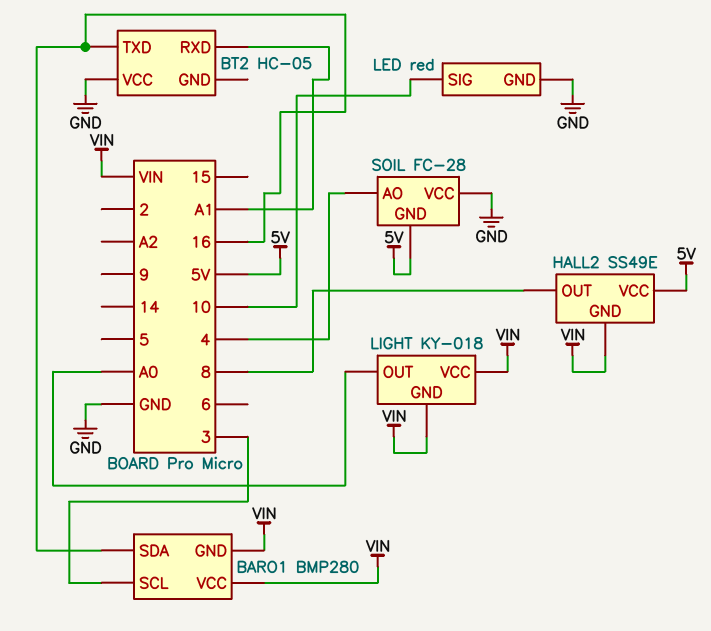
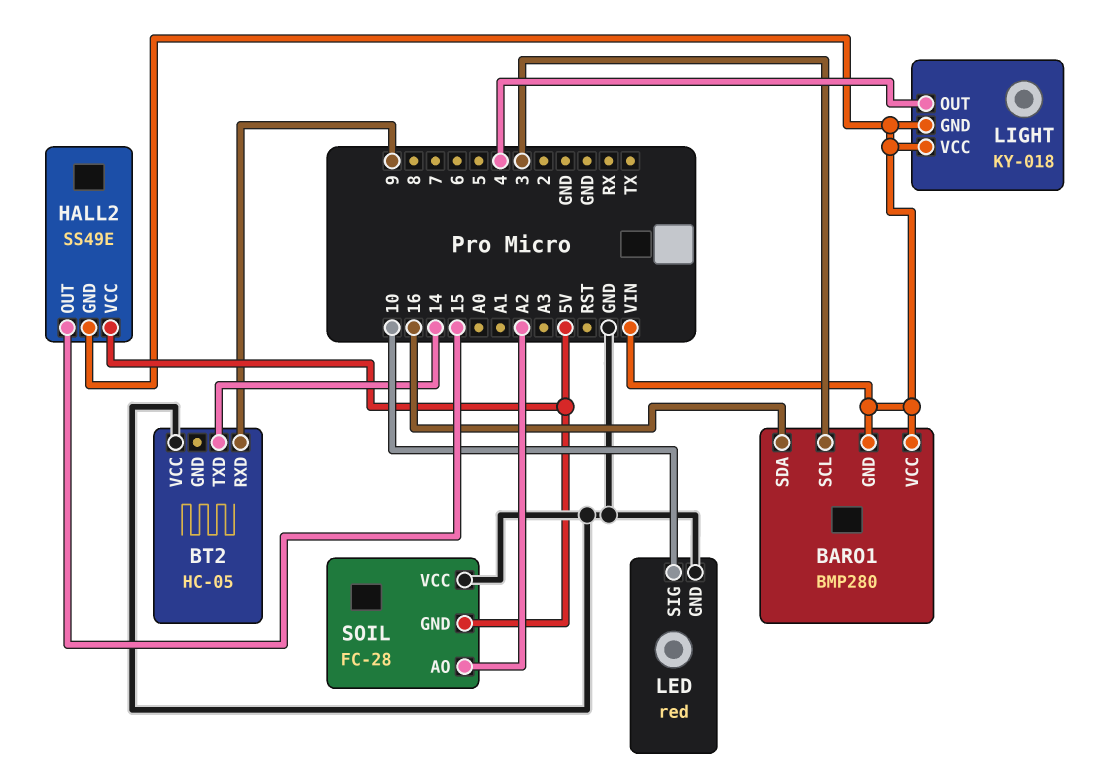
BT2 pin RXD: A1 -> 9
BT2 pin TXD: 16 -> 14
HALL2 pin OUT: 8 -> 15
LIGHT pin OUT: A0 -> 4
SOIL pin AO: 4 -> A2

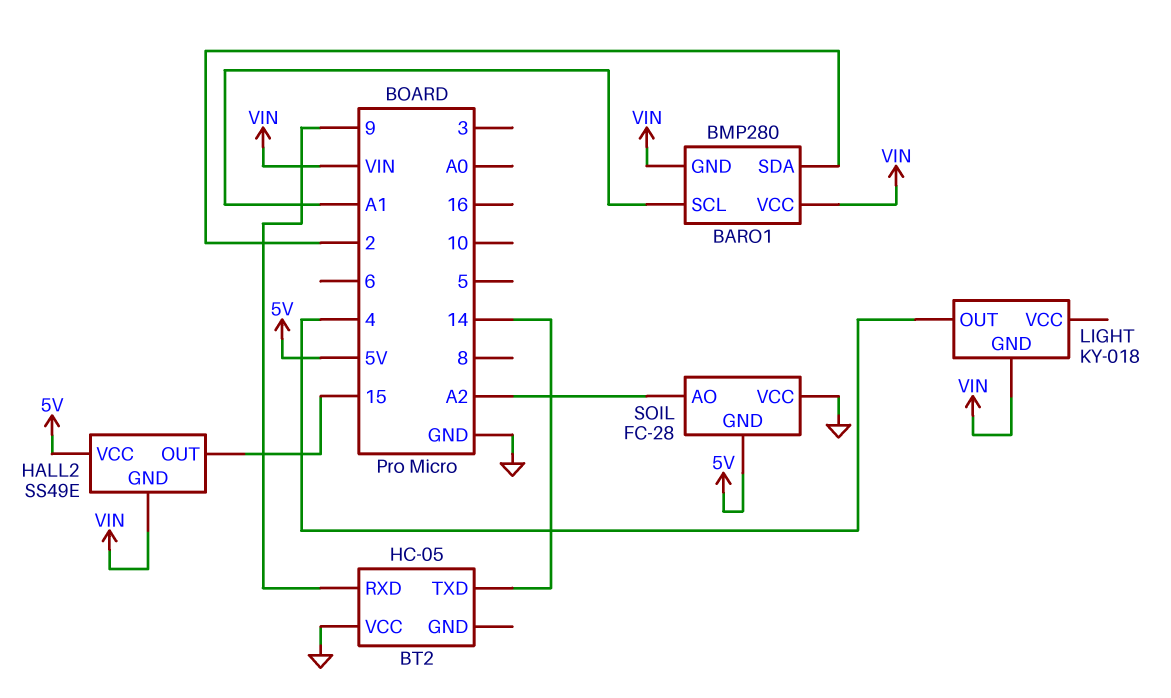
BARO1 pin SCL: 3 -> A1
BARO1 pin SDA: 16 -> 2
LED: red -> none
LED pin GND: GND -> none
LED pin SIG: 10 -> none
LIGHT pin VCC: VIN -> none

